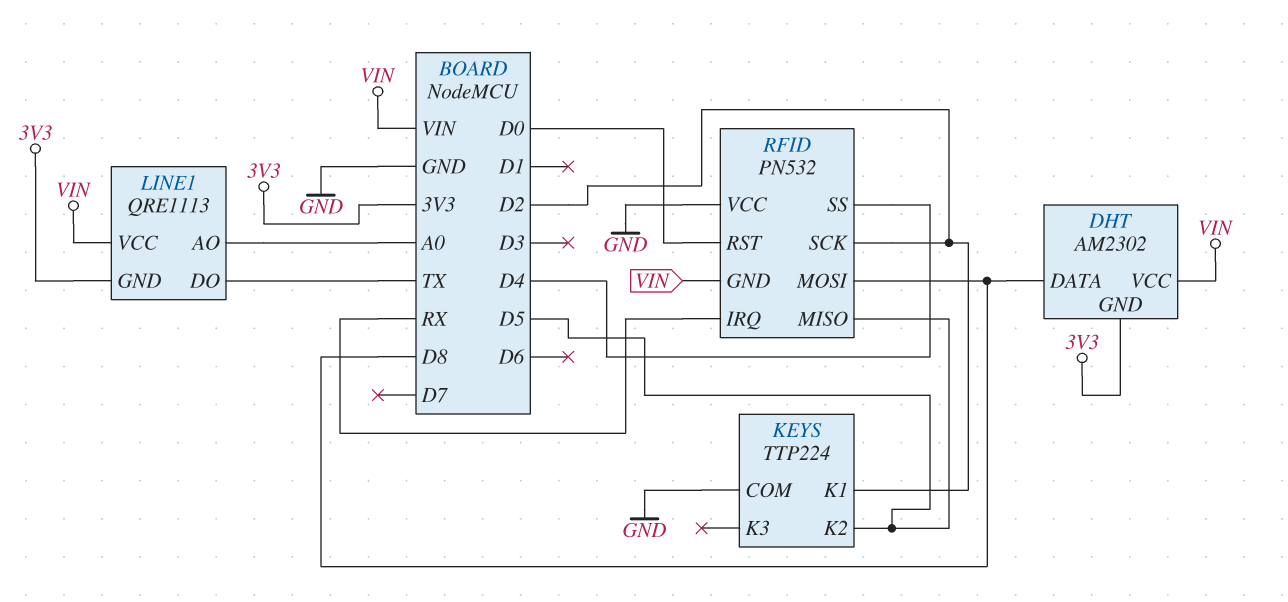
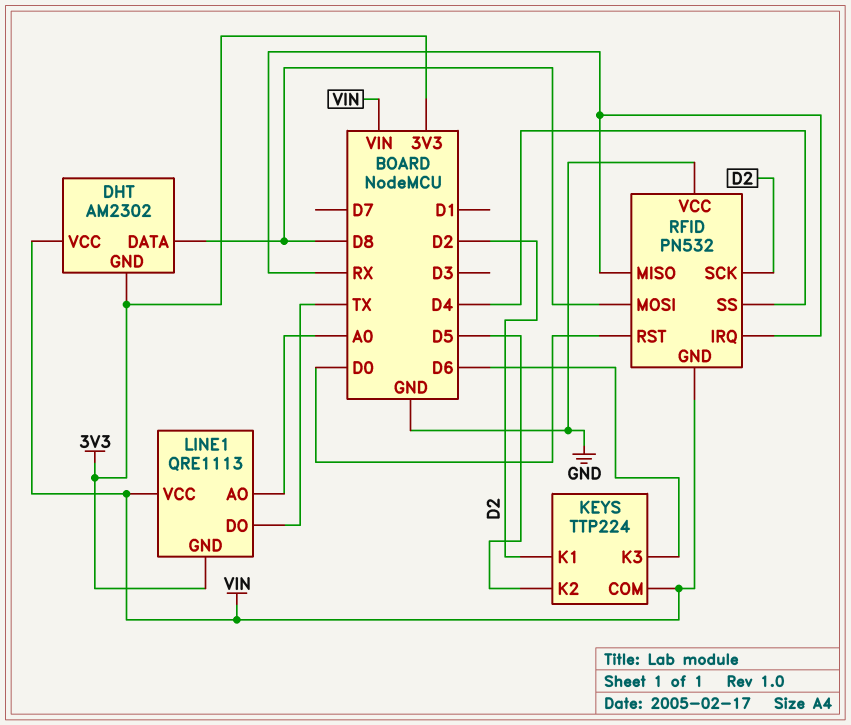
KEYS pin COM: GND -> VIN
KEYS pin K3: none -> D6
RFID pin MISO: D5 -> RX

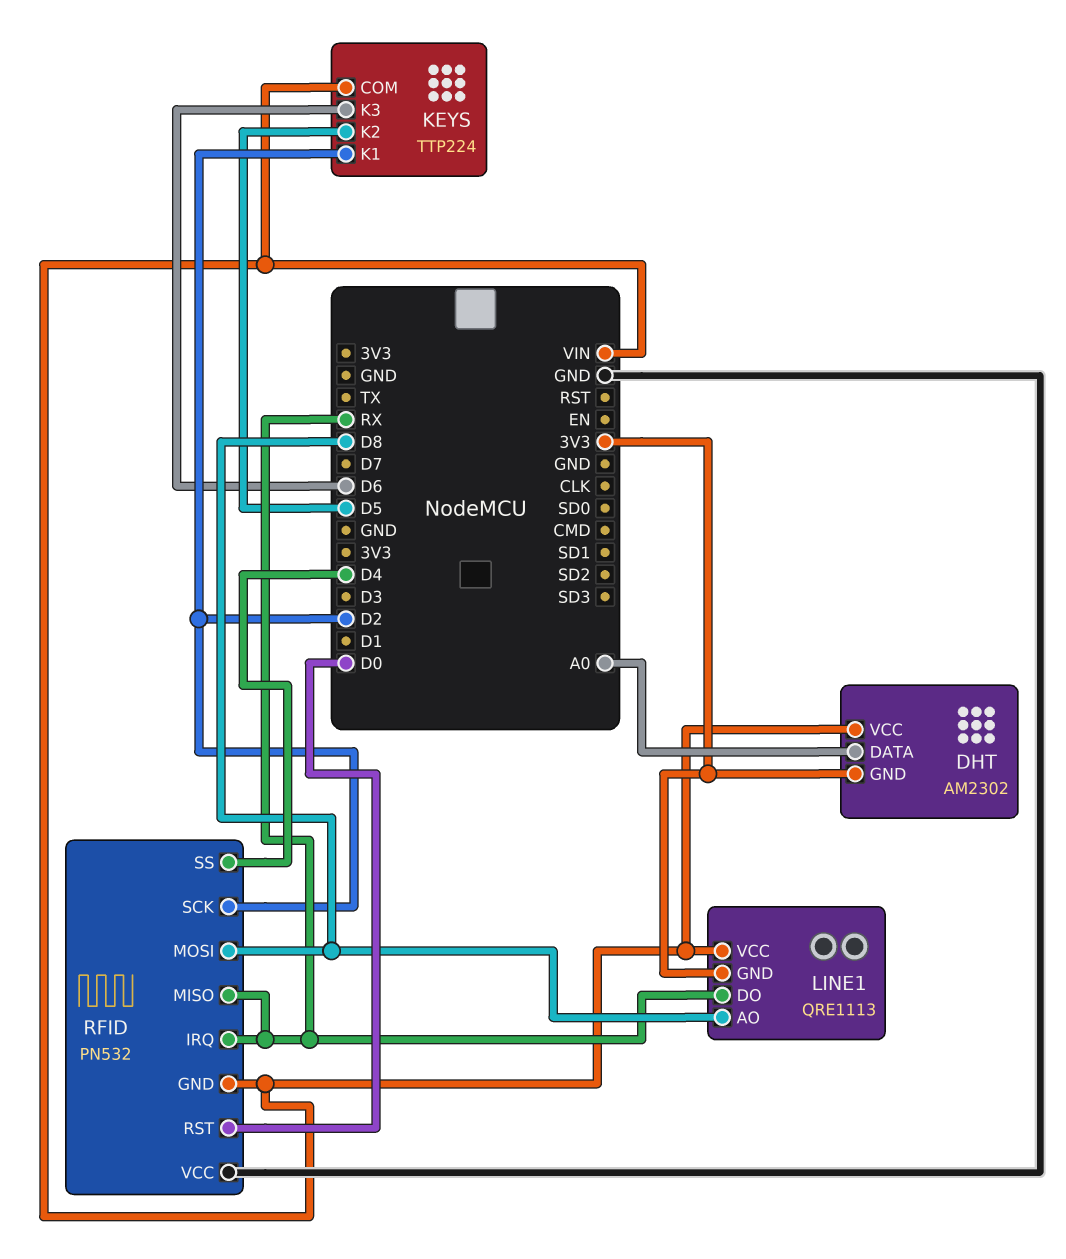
DHT pin DATA: D8 -> A0
LINE1 pin AO: A0 -> D8
LINE1 pin DO: TX -> RX

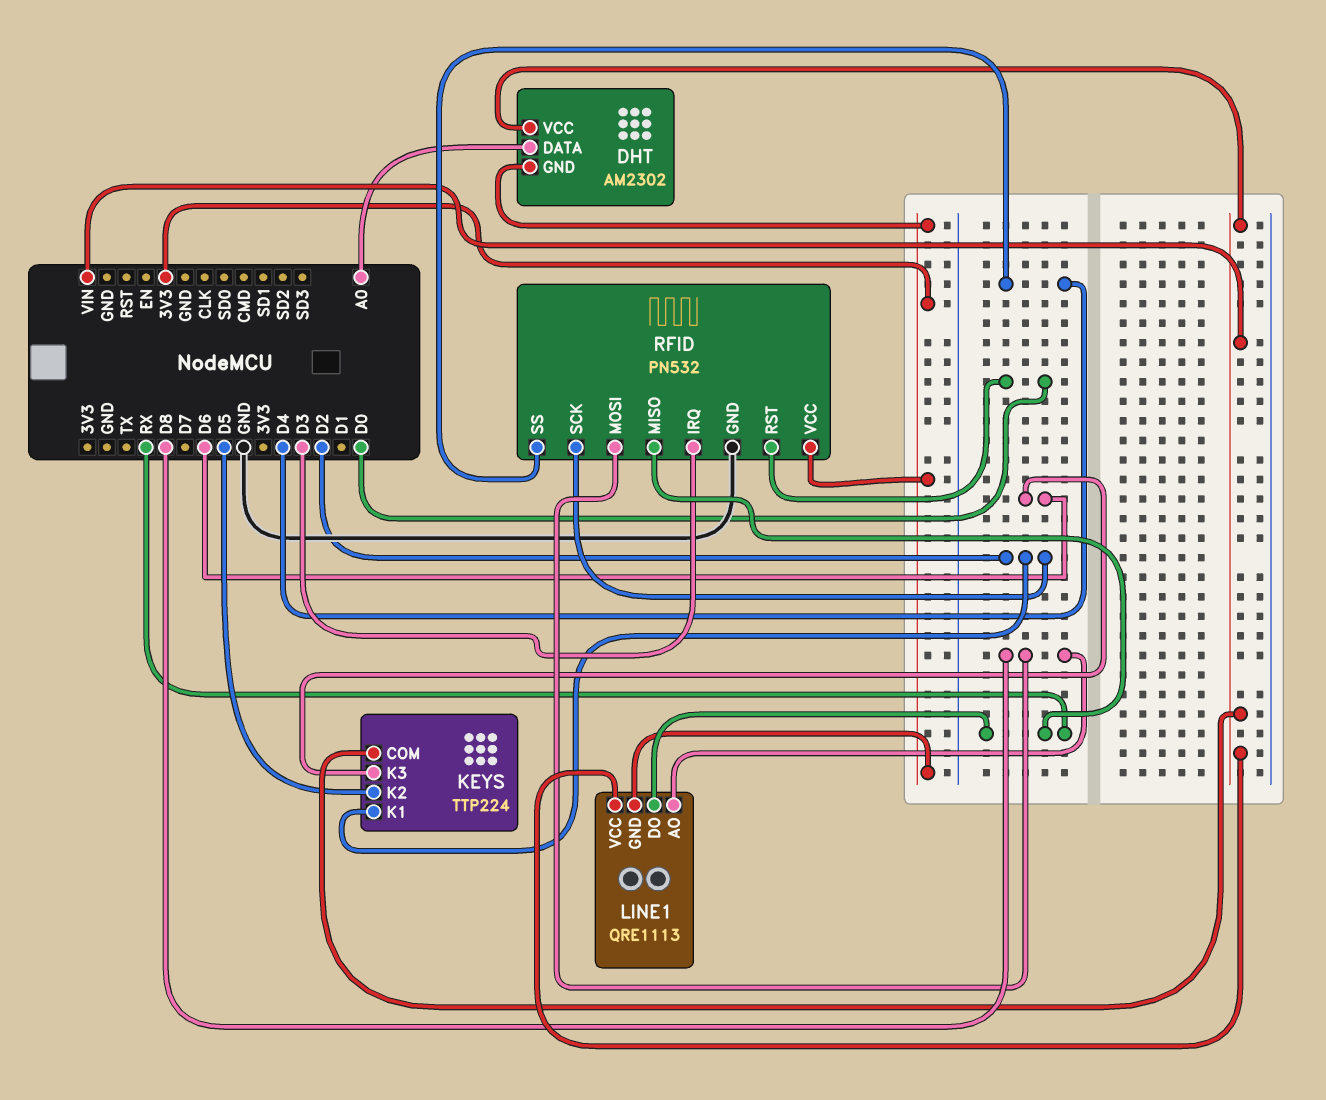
RFID pin GND: VIN -> GND
RFID pin IRQ: RX -> D3
RFID pin VCC: GND -> 3V3

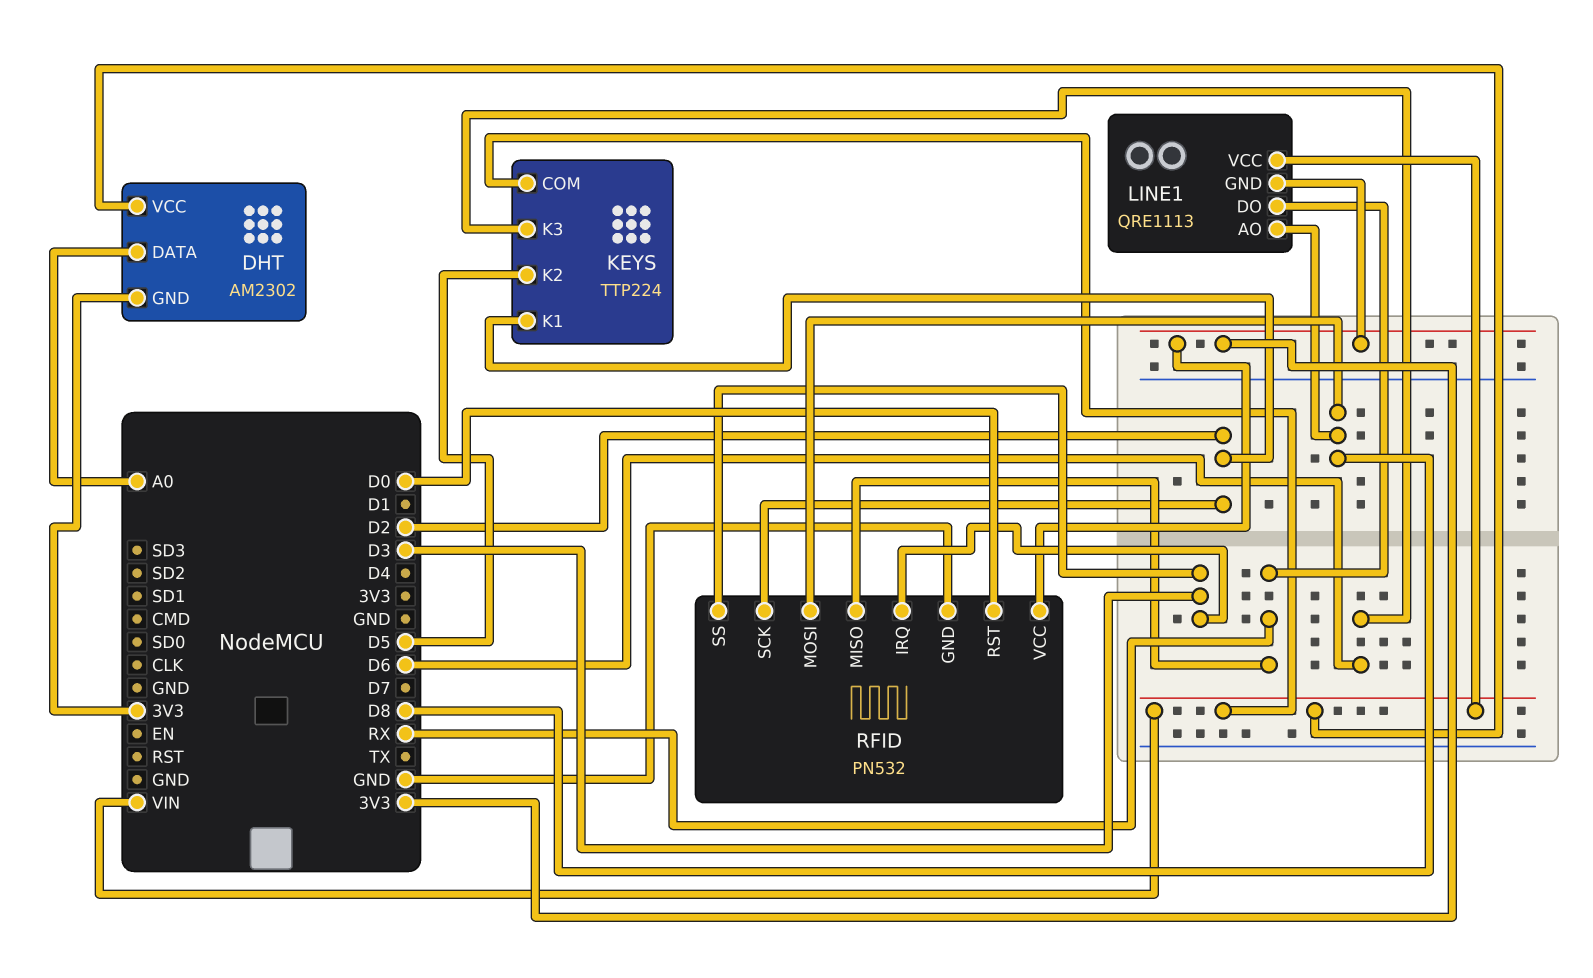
RFID pin SS: D4 -> D3

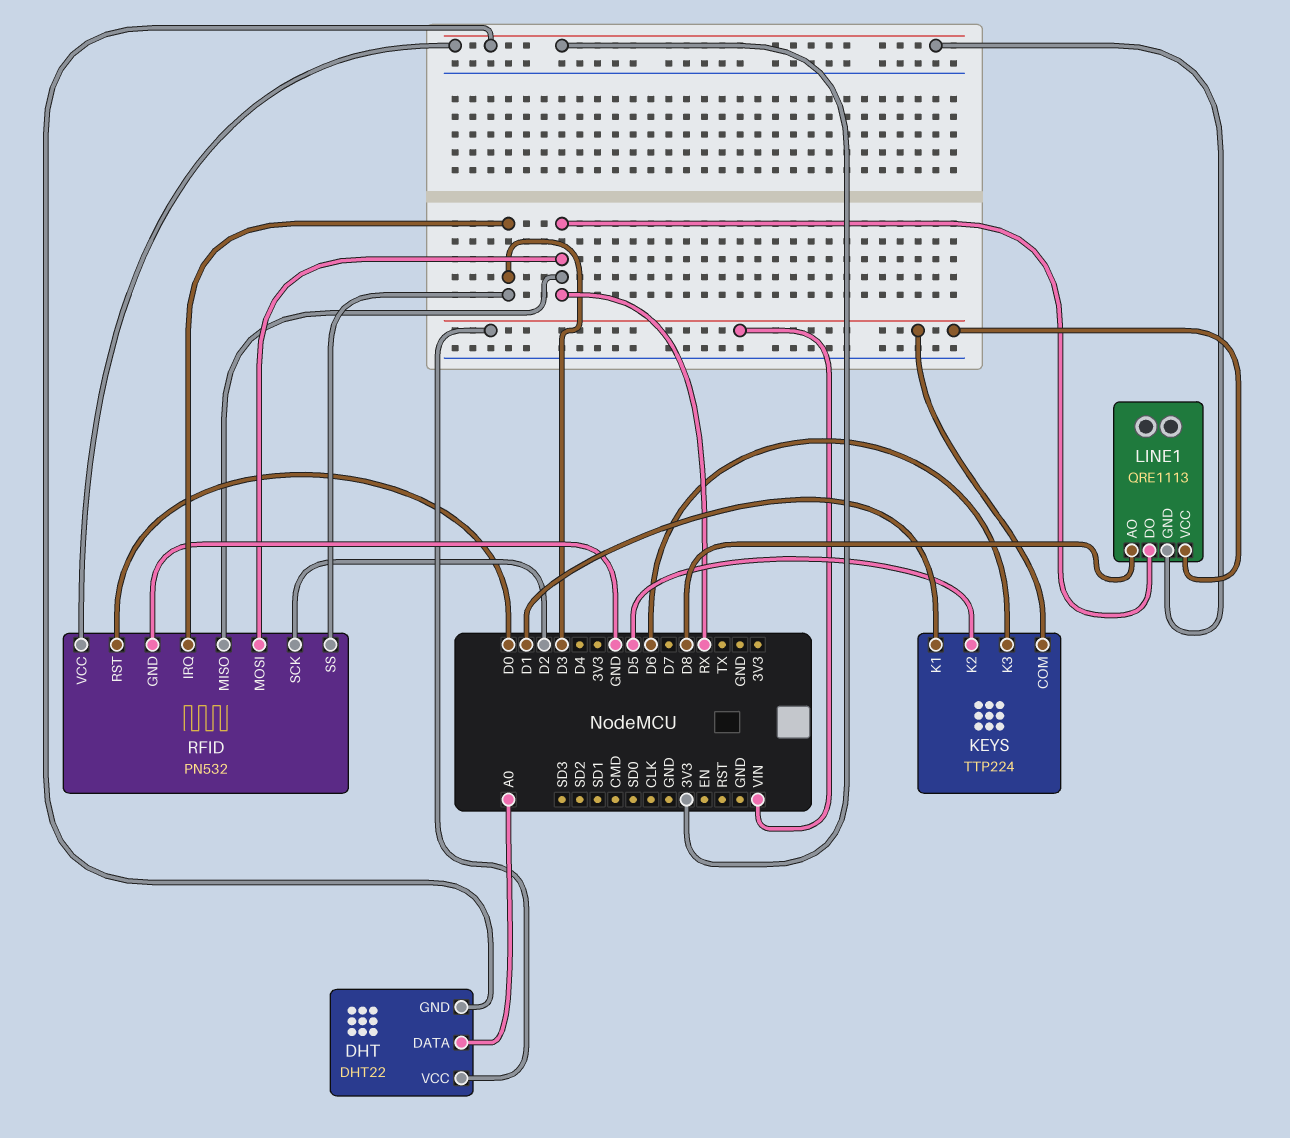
DHT: AM2302 -> DHT22
KEYS pin K1: D2 -> D1
RFID pin MOSI: D8 -> RX

